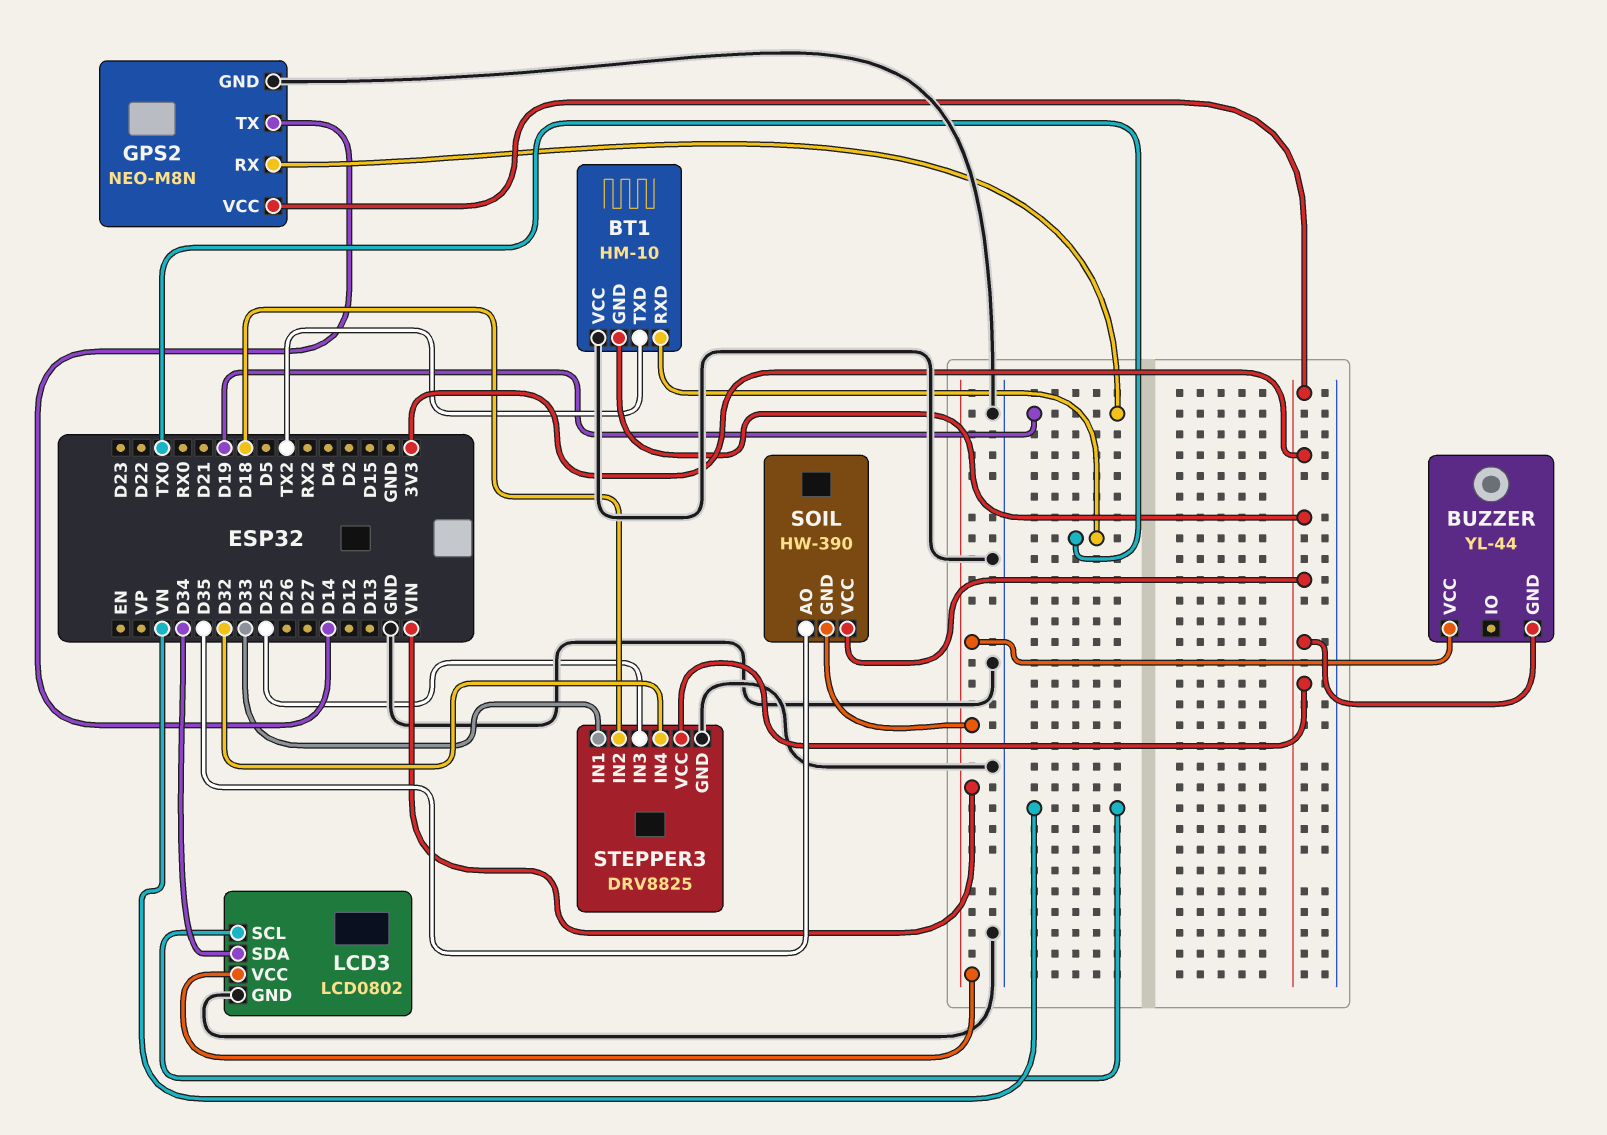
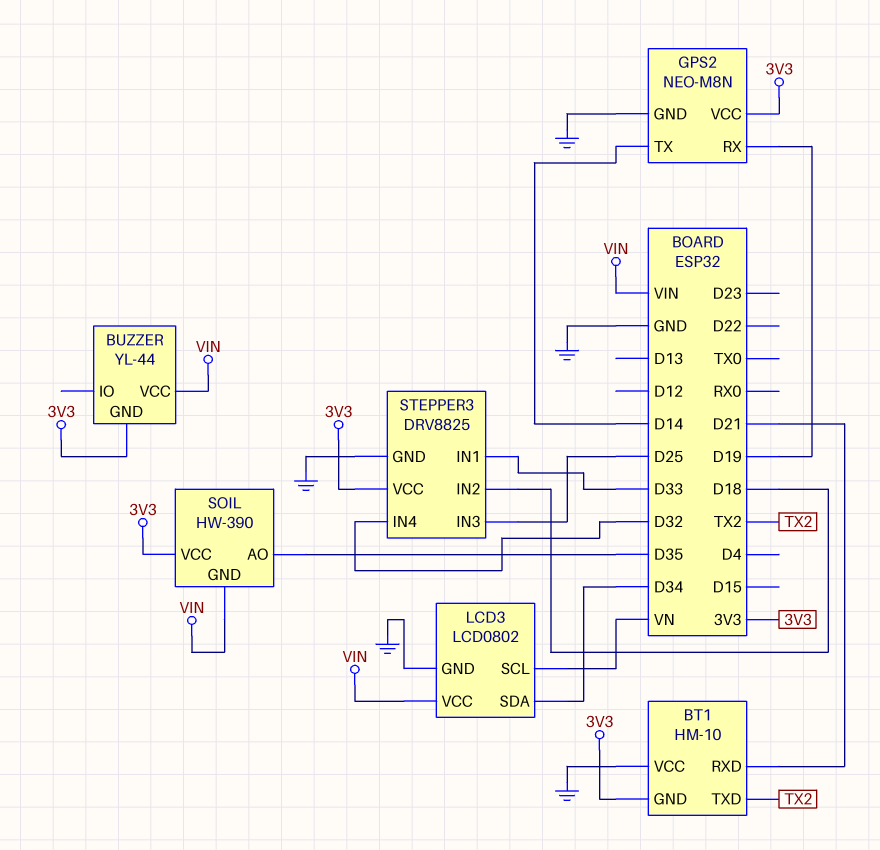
BT1 pin RXD: TX0 -> D21

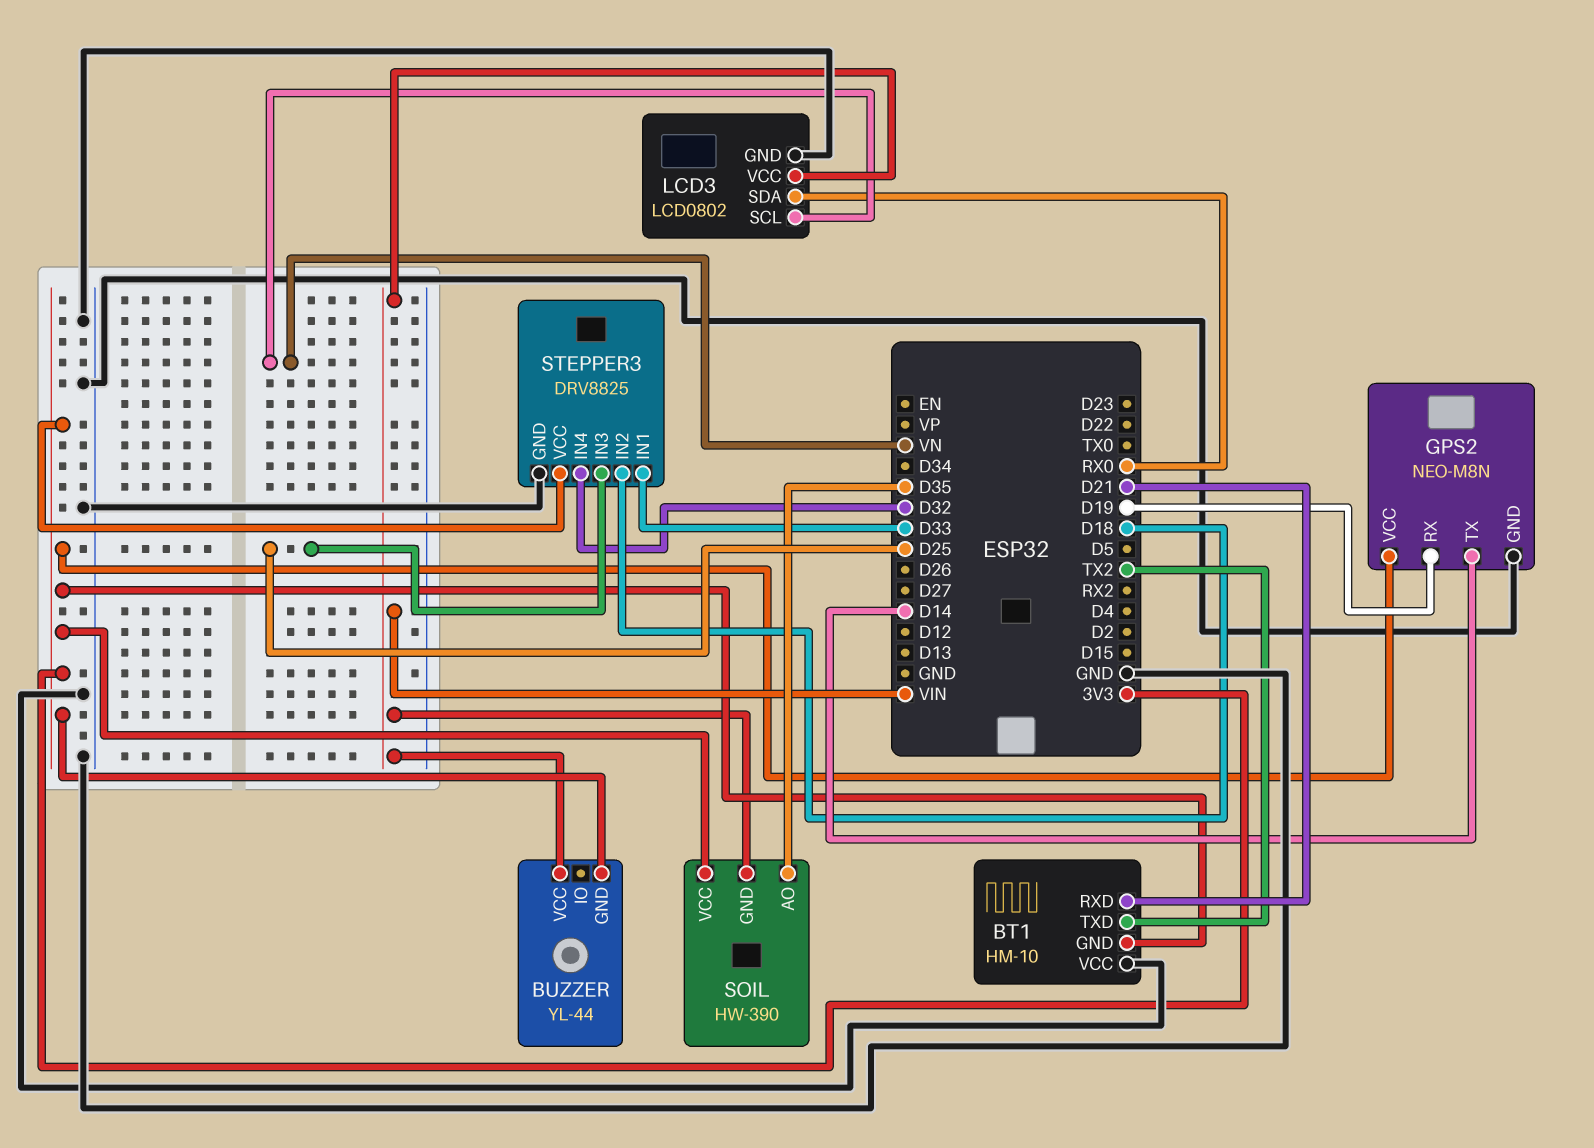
LCD3 pin SDA: D34 -> RX0

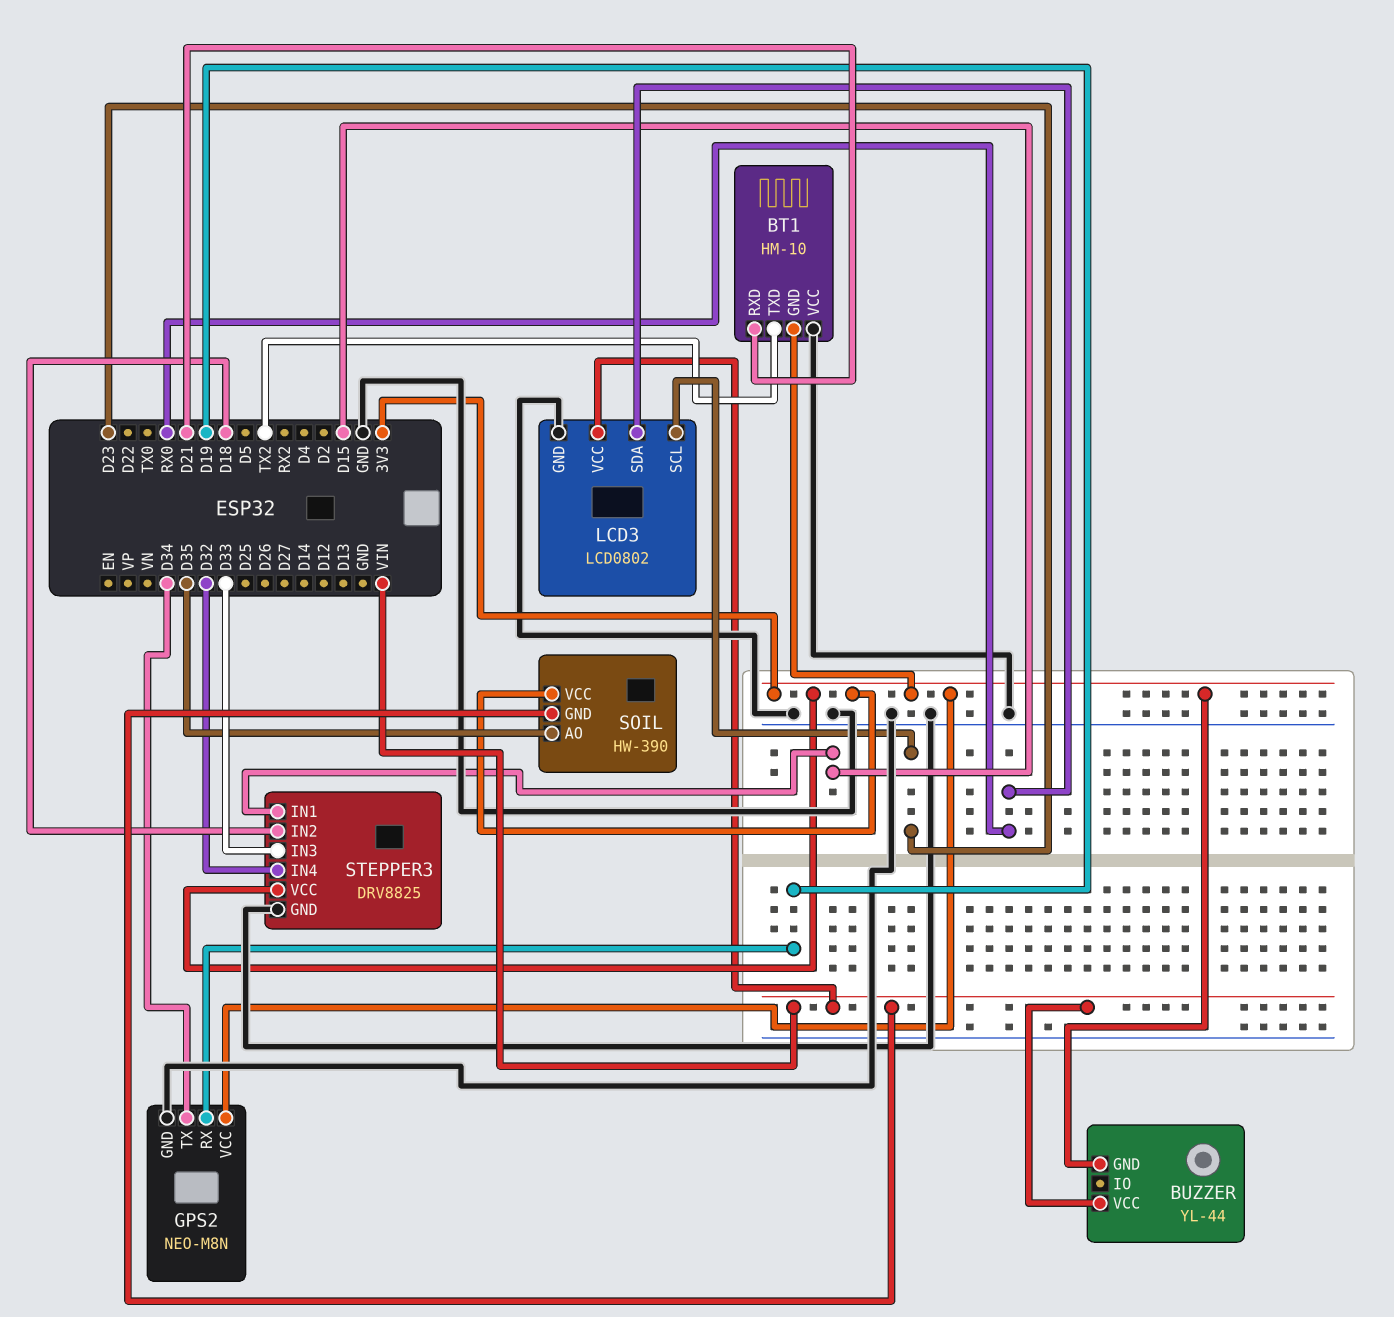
GPS2 pin TX: D14 -> D34
LCD3 pin SCL: VN -> D23
STEPPER3 pin IN1: D33 -> D15
STEPPER3 pin IN3: D25 -> D33

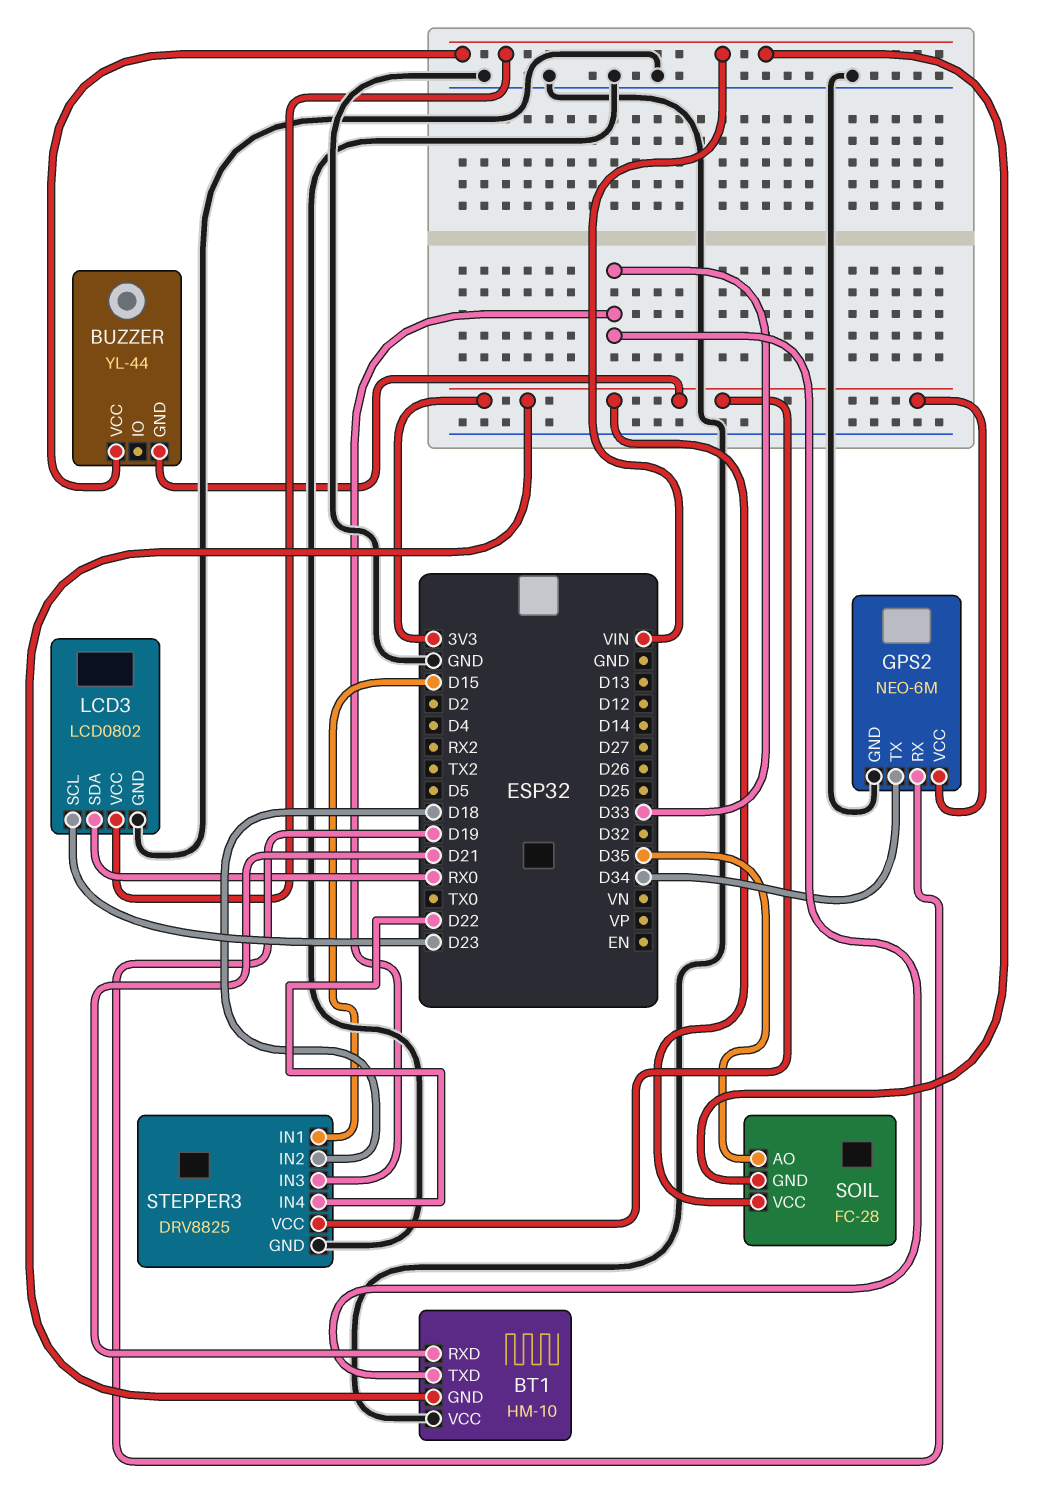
BT1 pin TXD: TX2 -> D33
GPS2: NEO-M8N -> NEO-6M
SOIL: HW-390 -> FC-28
STEPPER3 pin IN4: D32 -> D22

